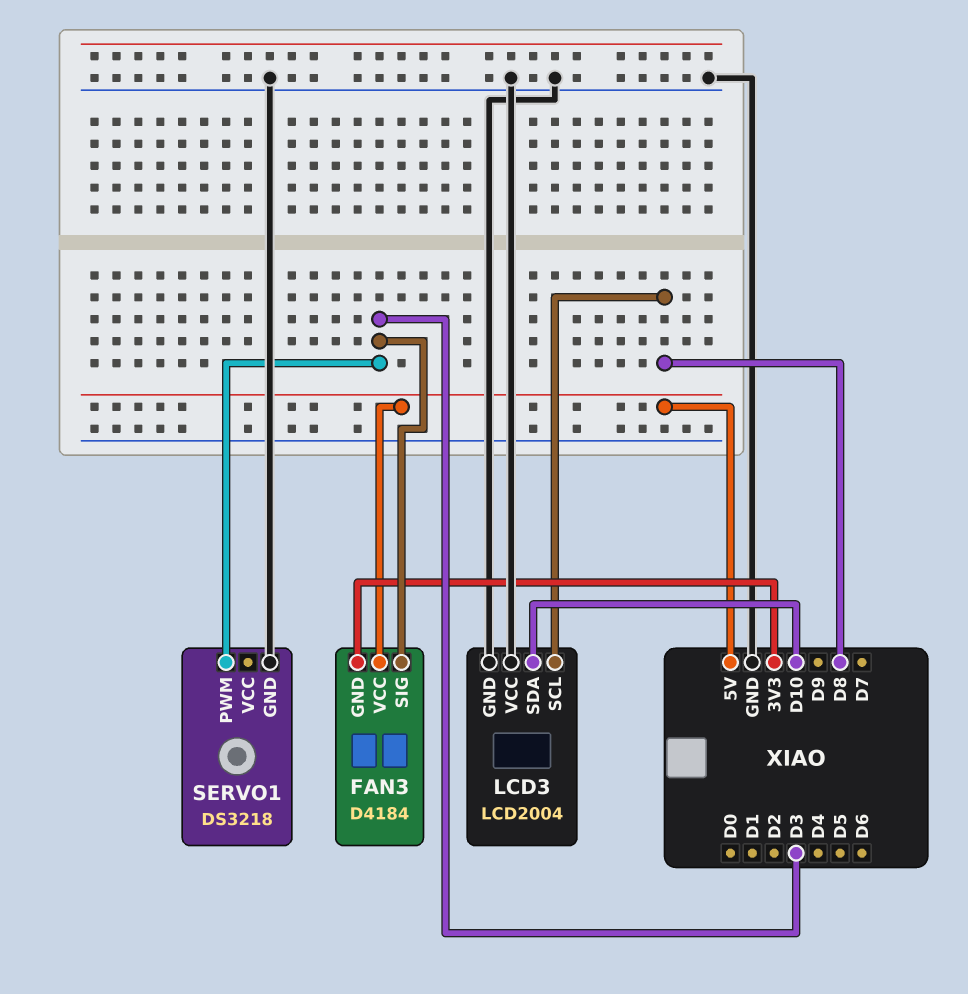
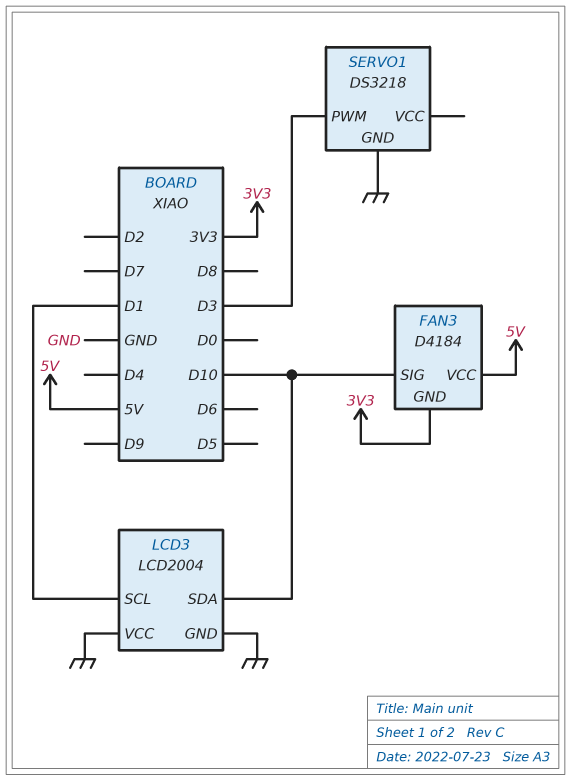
FAN3 pin SIG: D3 -> D10
LCD3 pin SCL: D8 -> D1

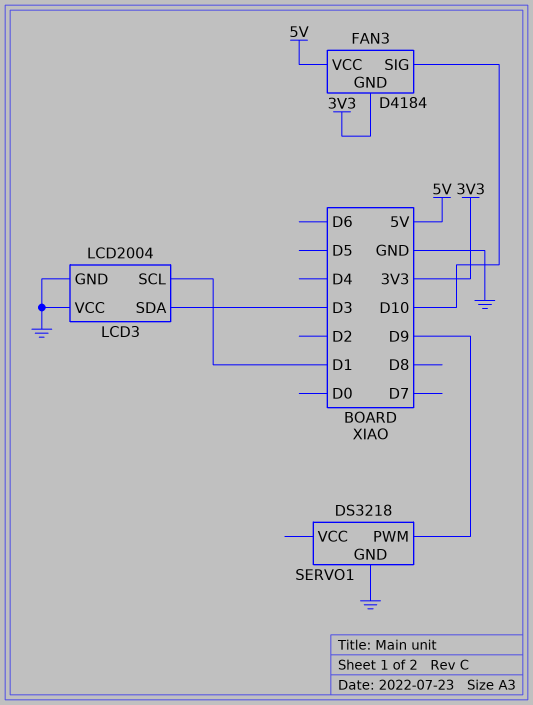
LCD3 pin SDA: D10 -> D3
SERVO1 pin PWM: D3 -> D9

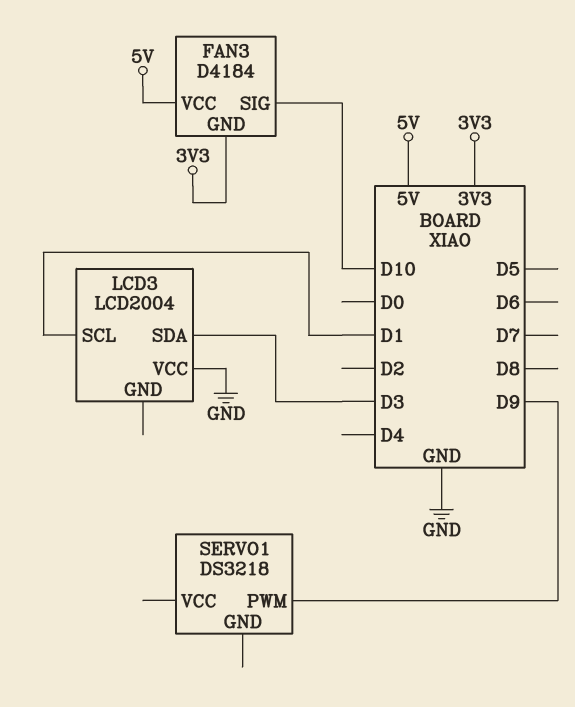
LCD3 pin GND: GND -> none
SERVO1 pin GND: GND -> none

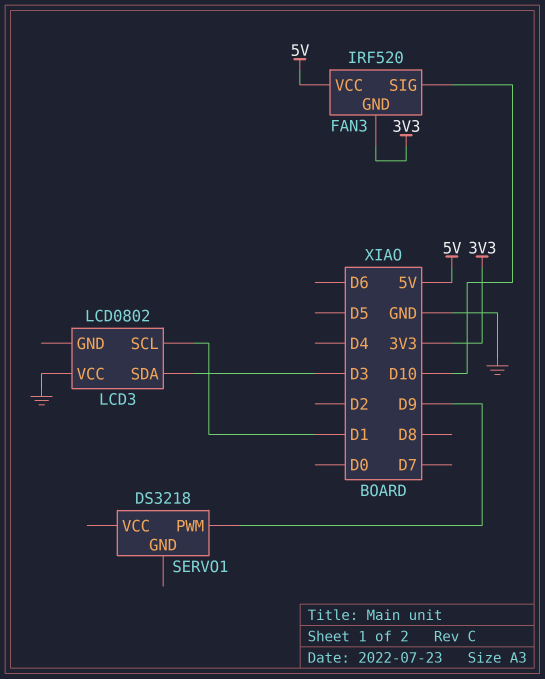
FAN3: D4184 -> IRF520
LCD3: LCD2004 -> LCD0802

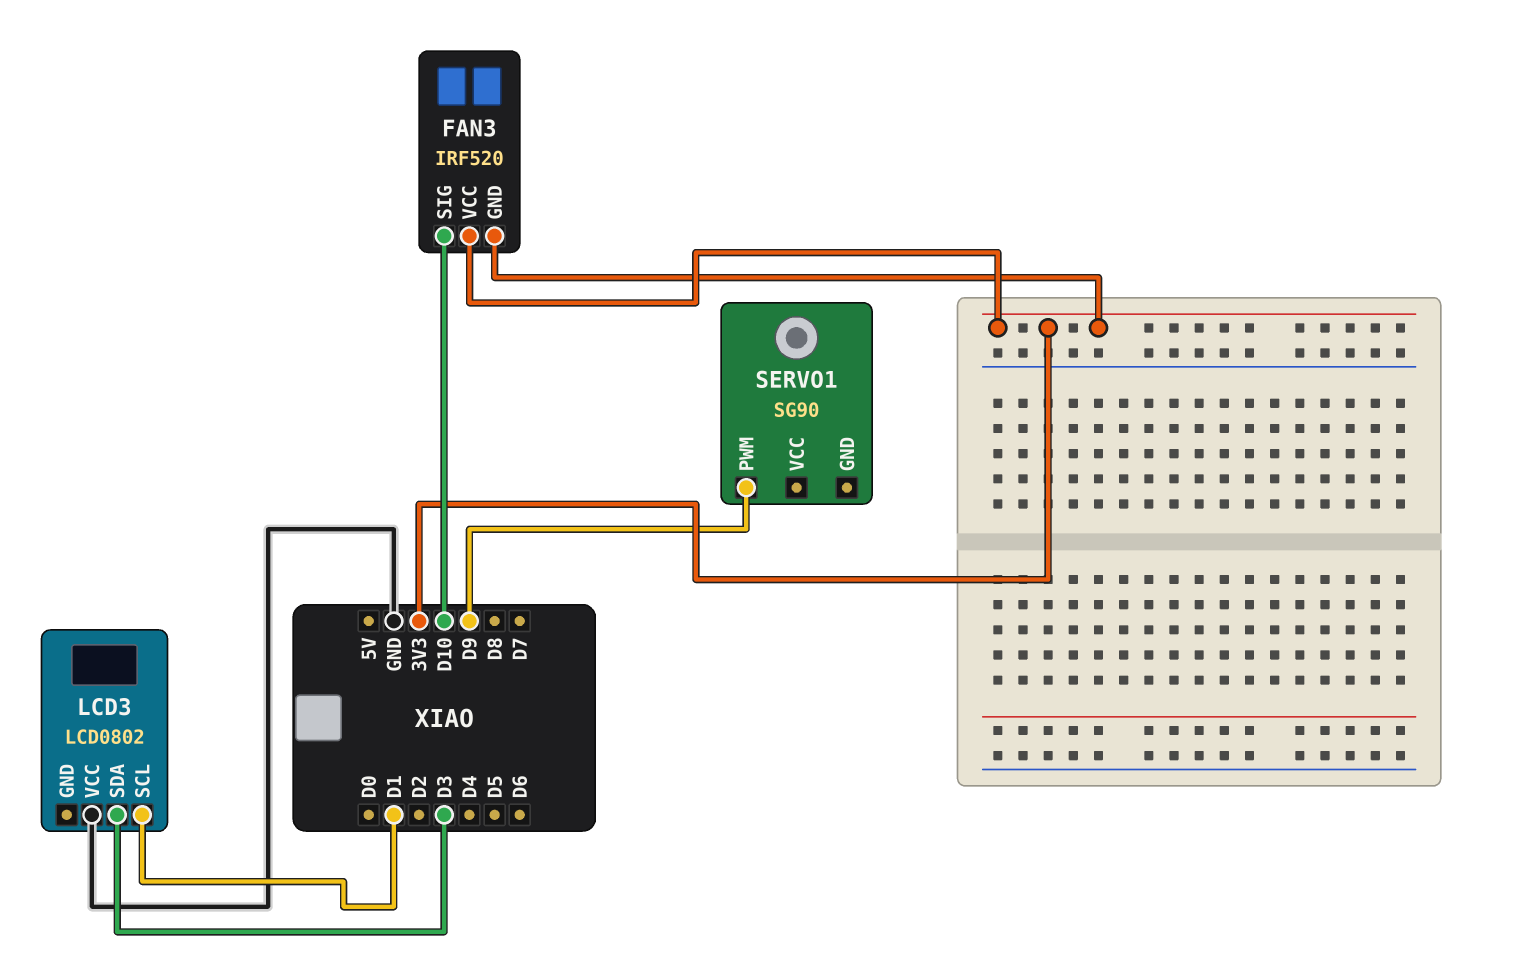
FAN3 pin VCC: 5V -> 3V3
SERVO1: DS3218 -> SG90

